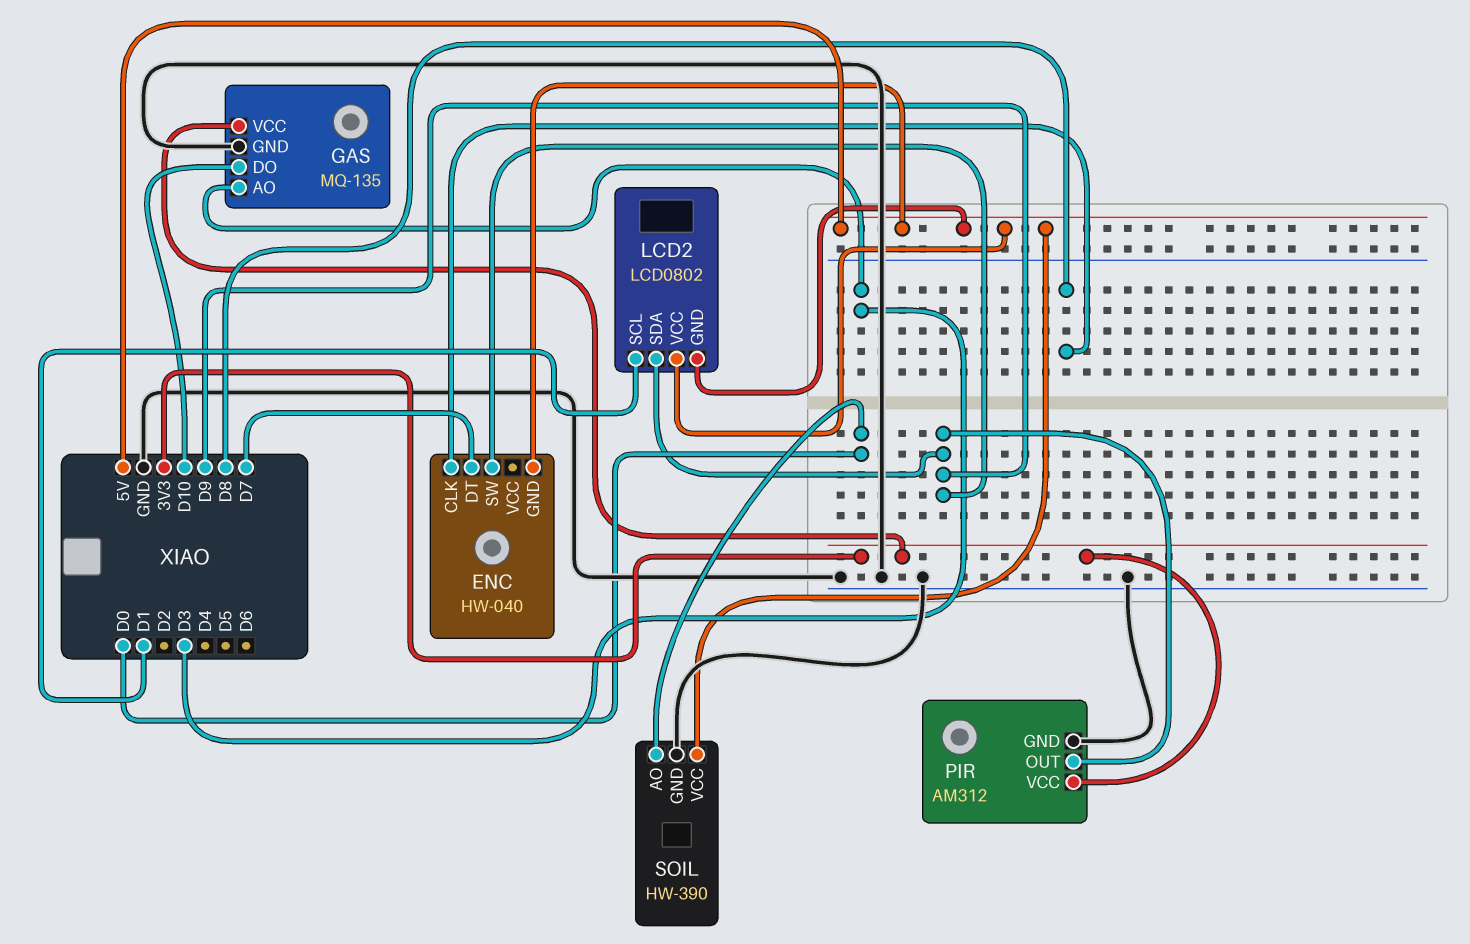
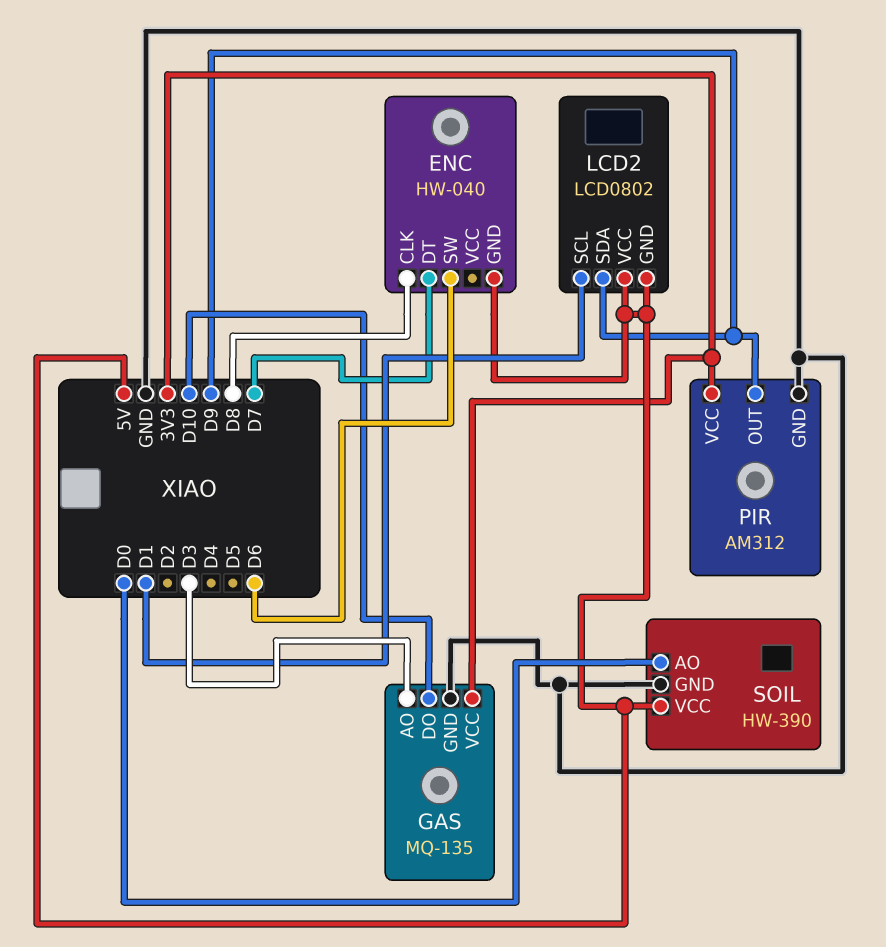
ENC pin SW: D9 -> D6

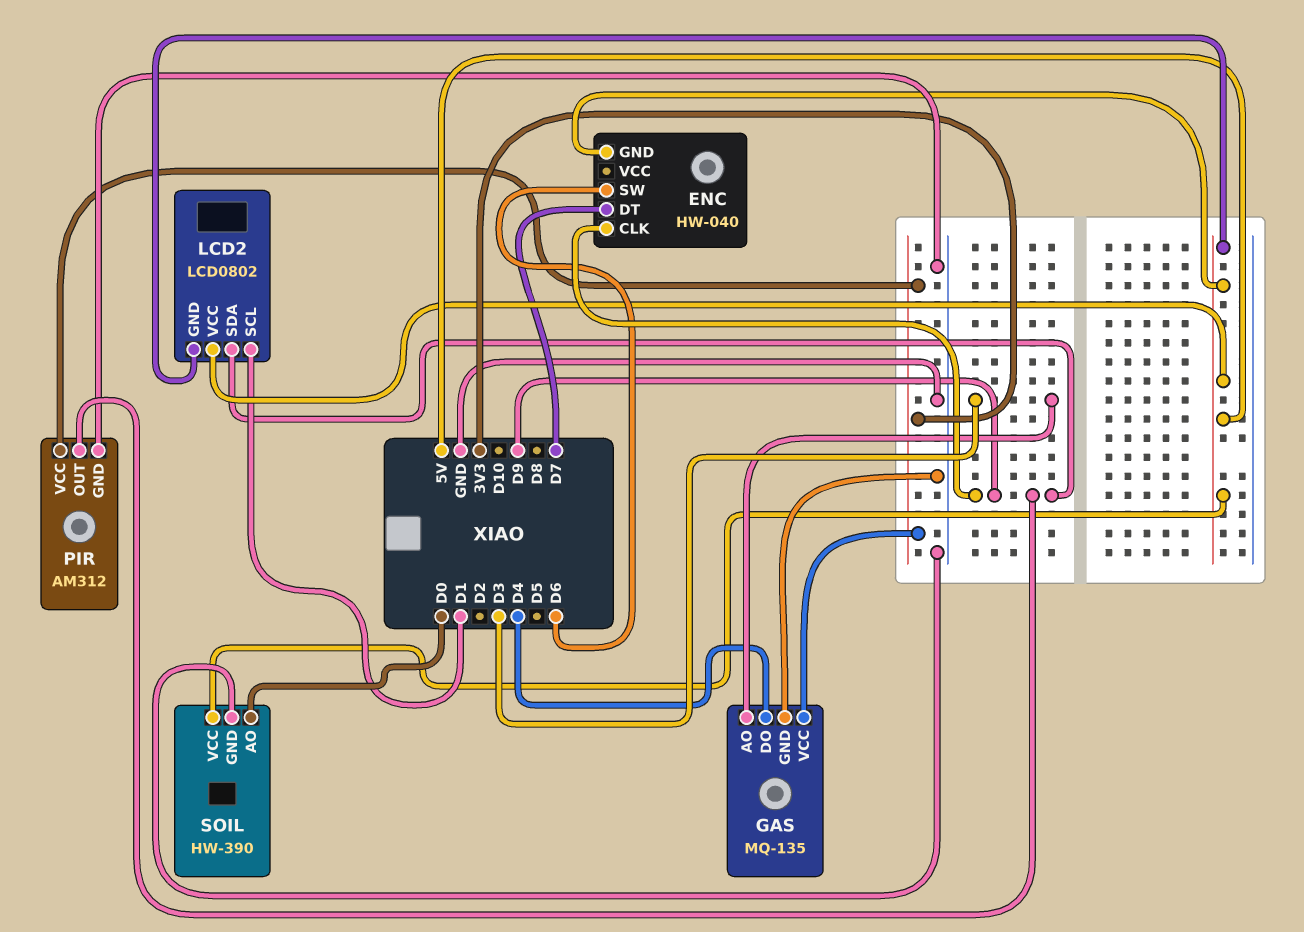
ENC pin CLK: D8 -> D9
GAS pin DO: D10 -> D4

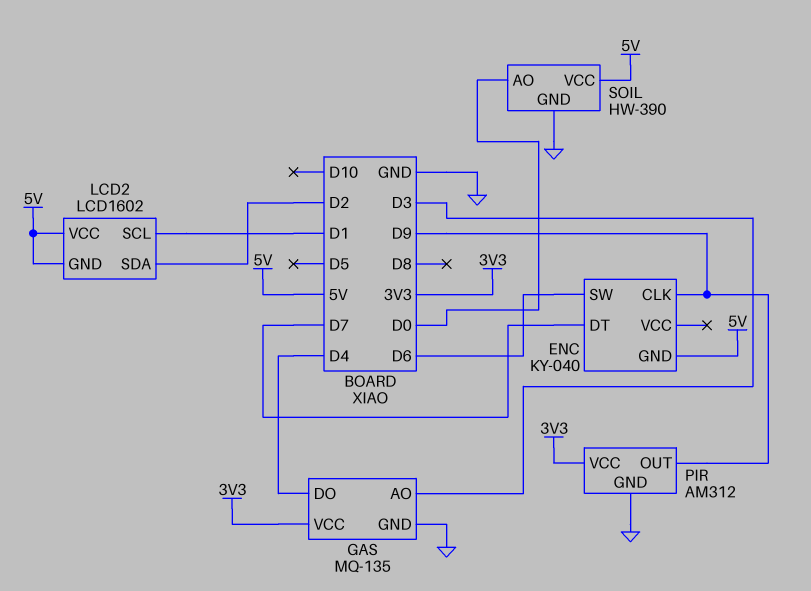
ENC: HW-040 -> KY-040
LCD2: LCD0802 -> LCD1602
LCD2 pin SDA: D9 -> D2

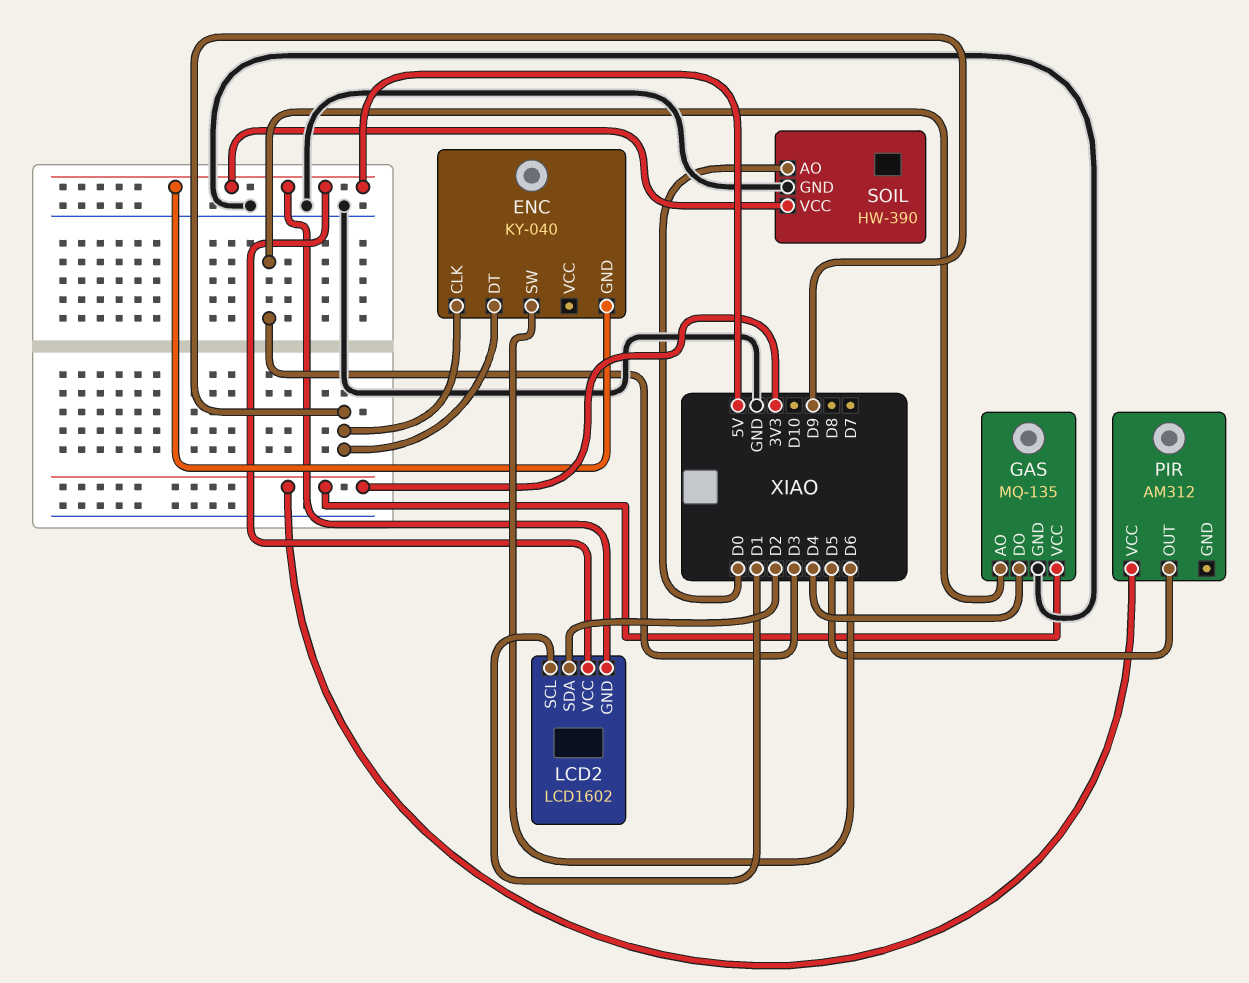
ENC pin DT: D7 -> D9
PIR pin GND: GND -> none
PIR pin OUT: D9 -> D5

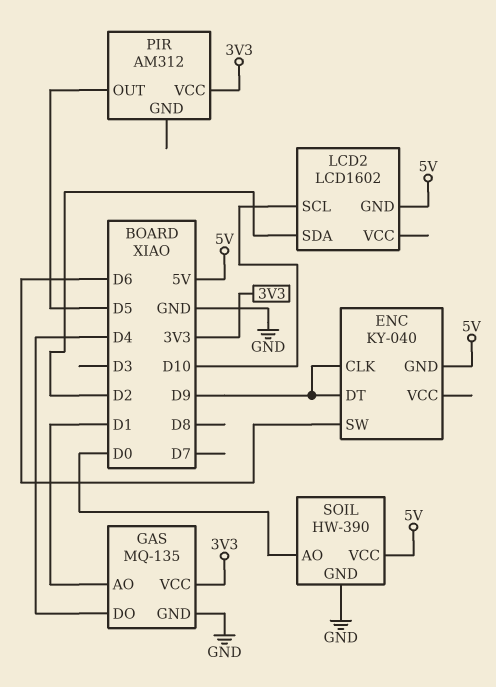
GAS pin AO: D3 -> D1
LCD2 pin SCL: D1 -> D10
LCD2 pin VCC: 5V -> none

